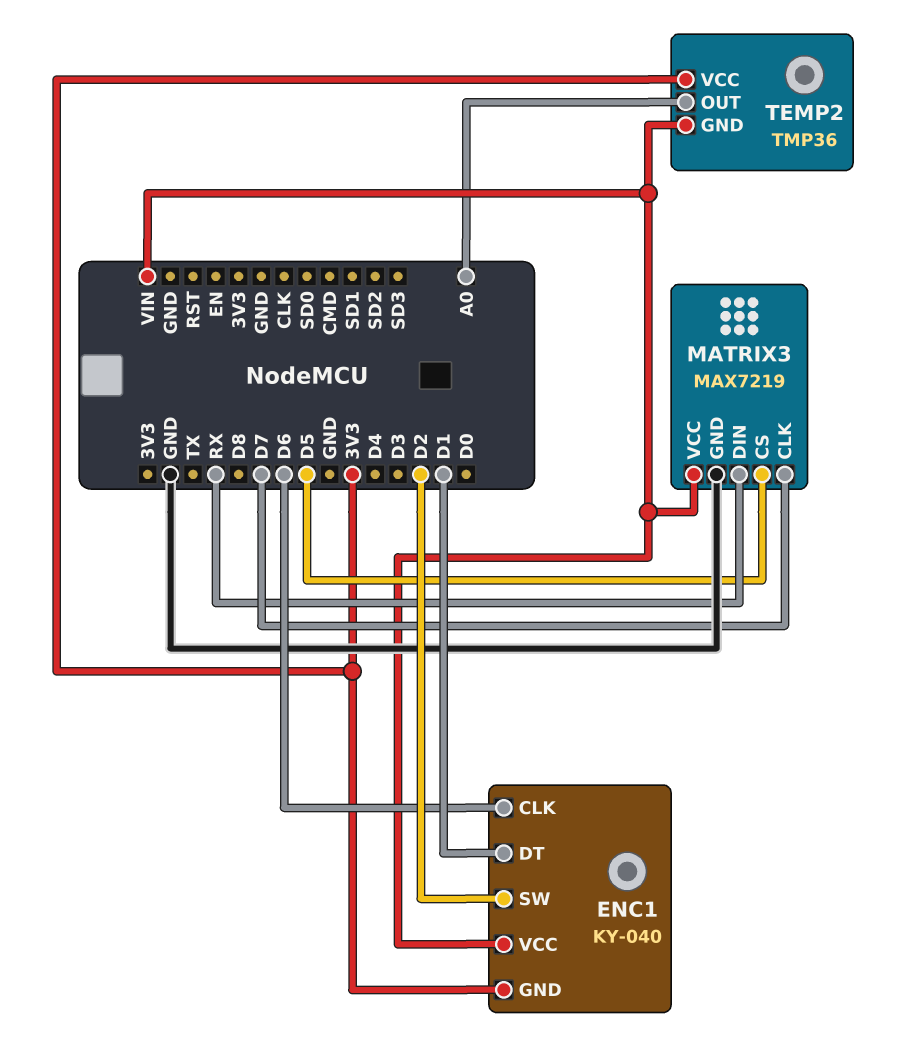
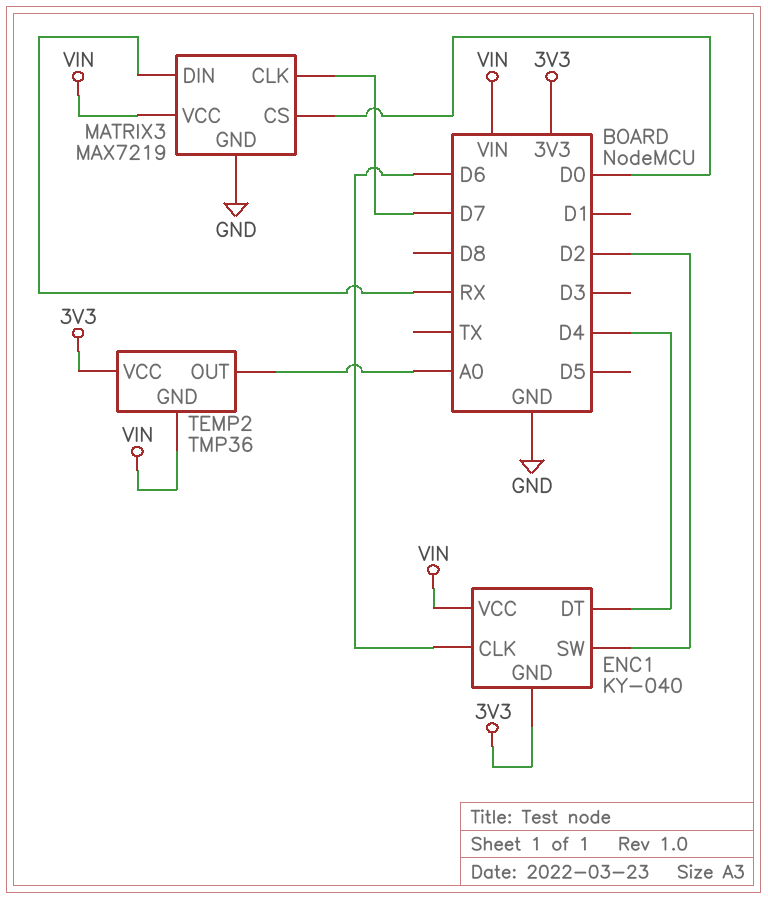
ENC1 pin DT: D1 -> D4
MATRIX3 pin CS: D5 -> D0

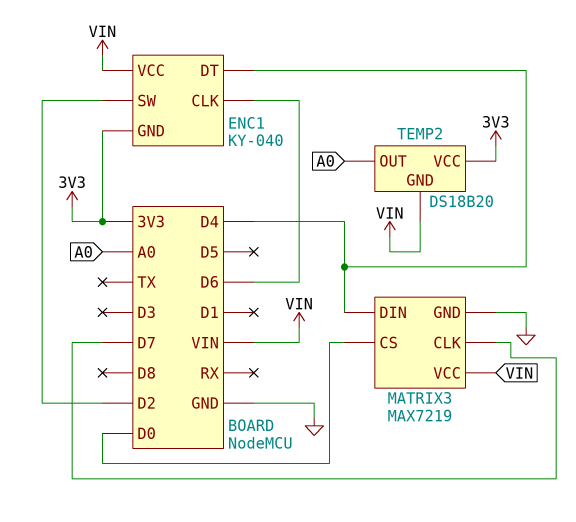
MATRIX3 pin DIN: RX -> D4
TEMP2: TMP36 -> DS18B20

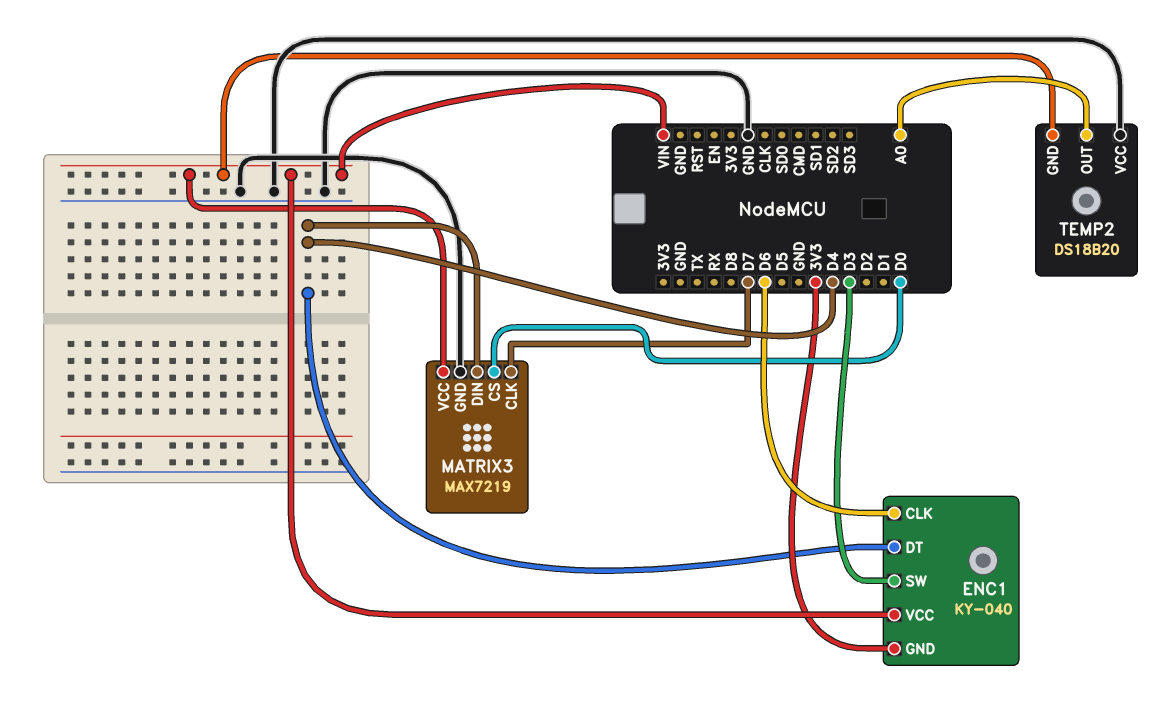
ENC1 pin SW: D2 -> D3
TEMP2 pin VCC: 3V3 -> GND

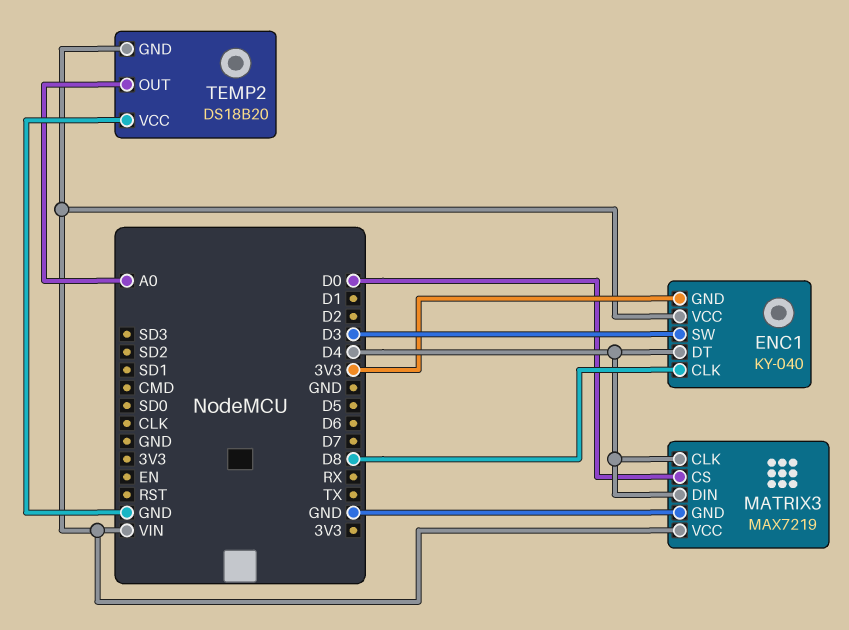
ENC1 pin CLK: D6 -> D8
MATRIX3 pin CLK: D7 -> D4

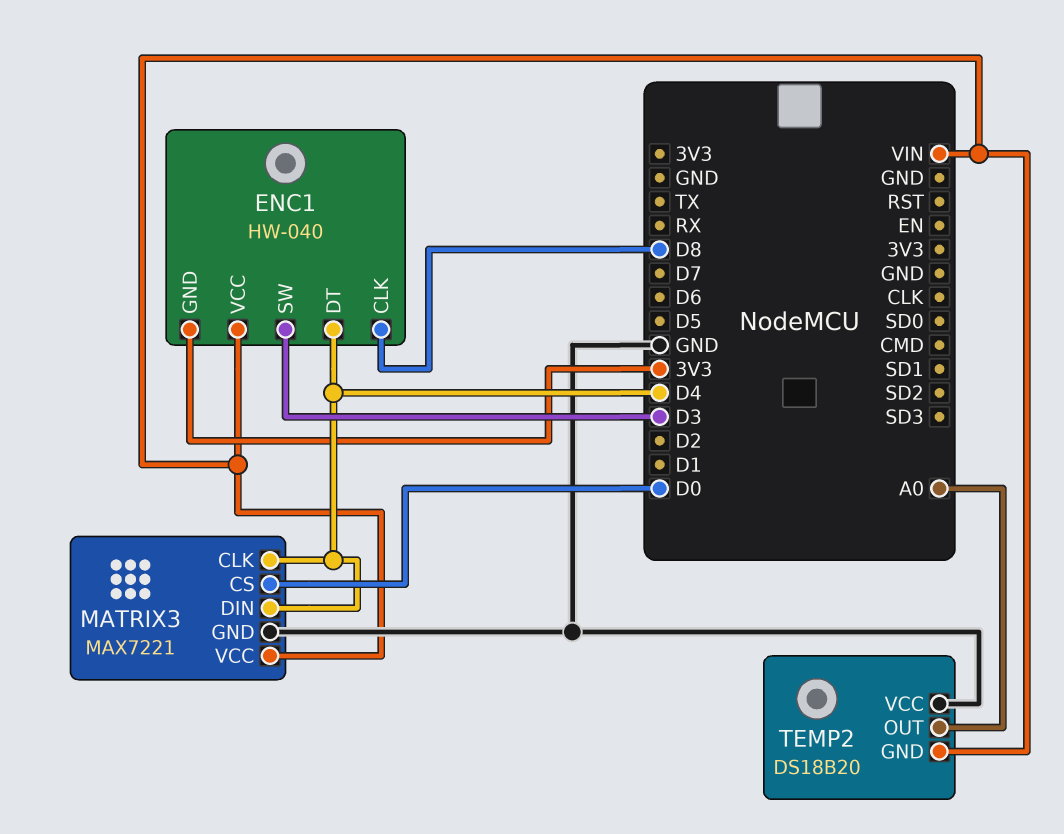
ENC1: KY-040 -> HW-040
MATRIX3: MAX7219 -> MAX7221

